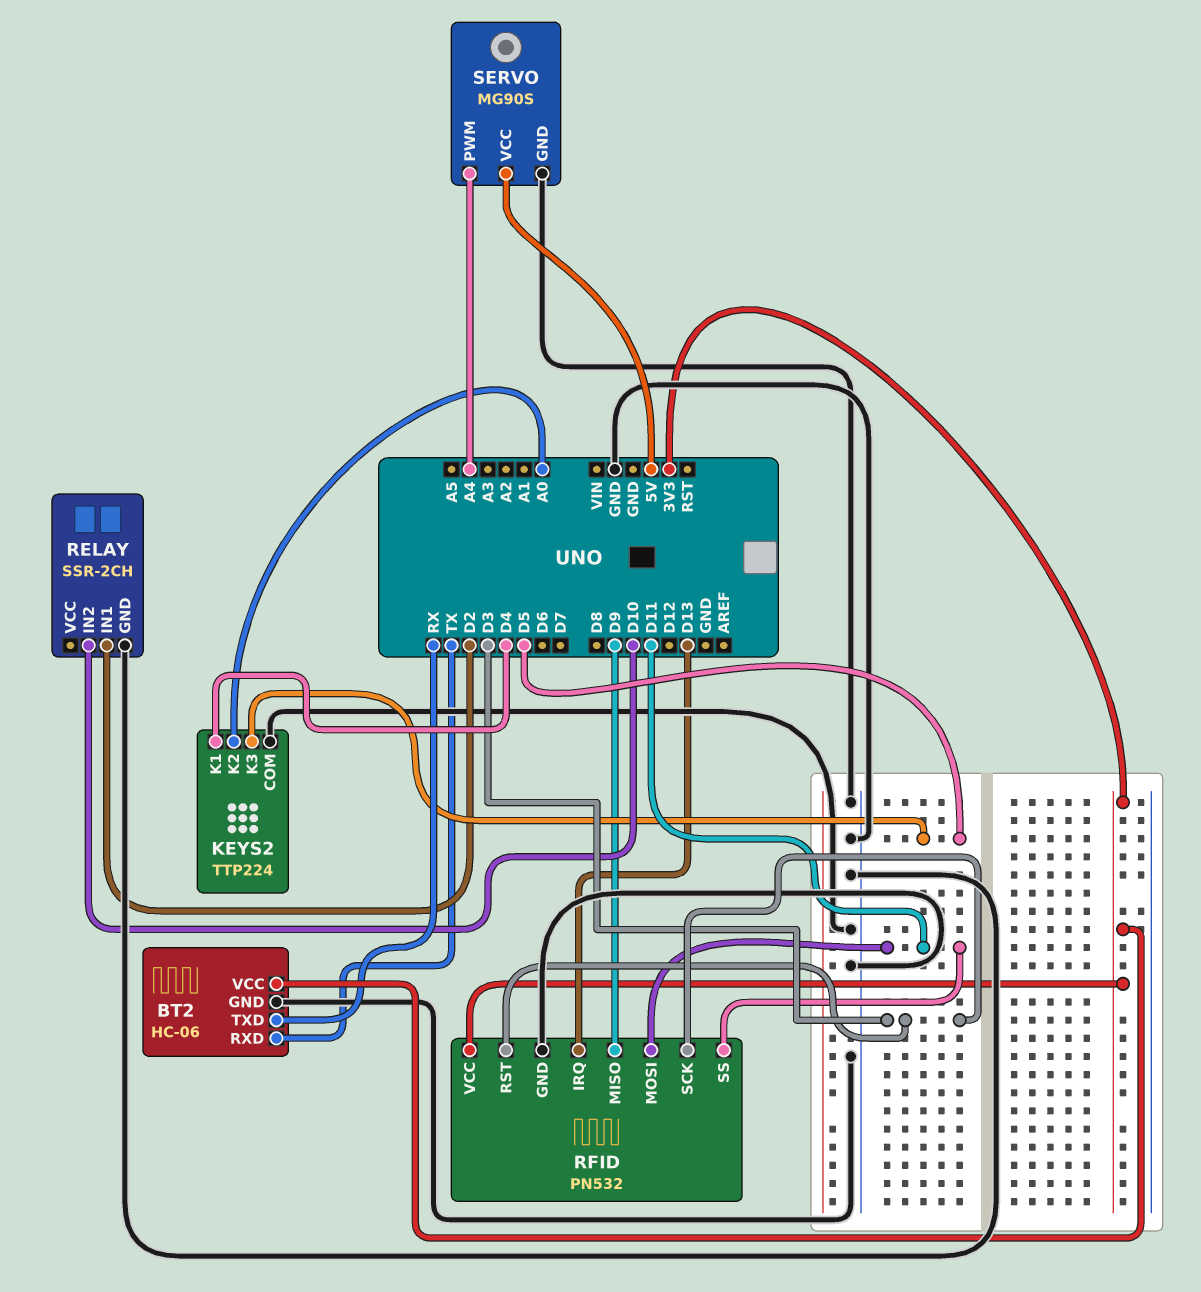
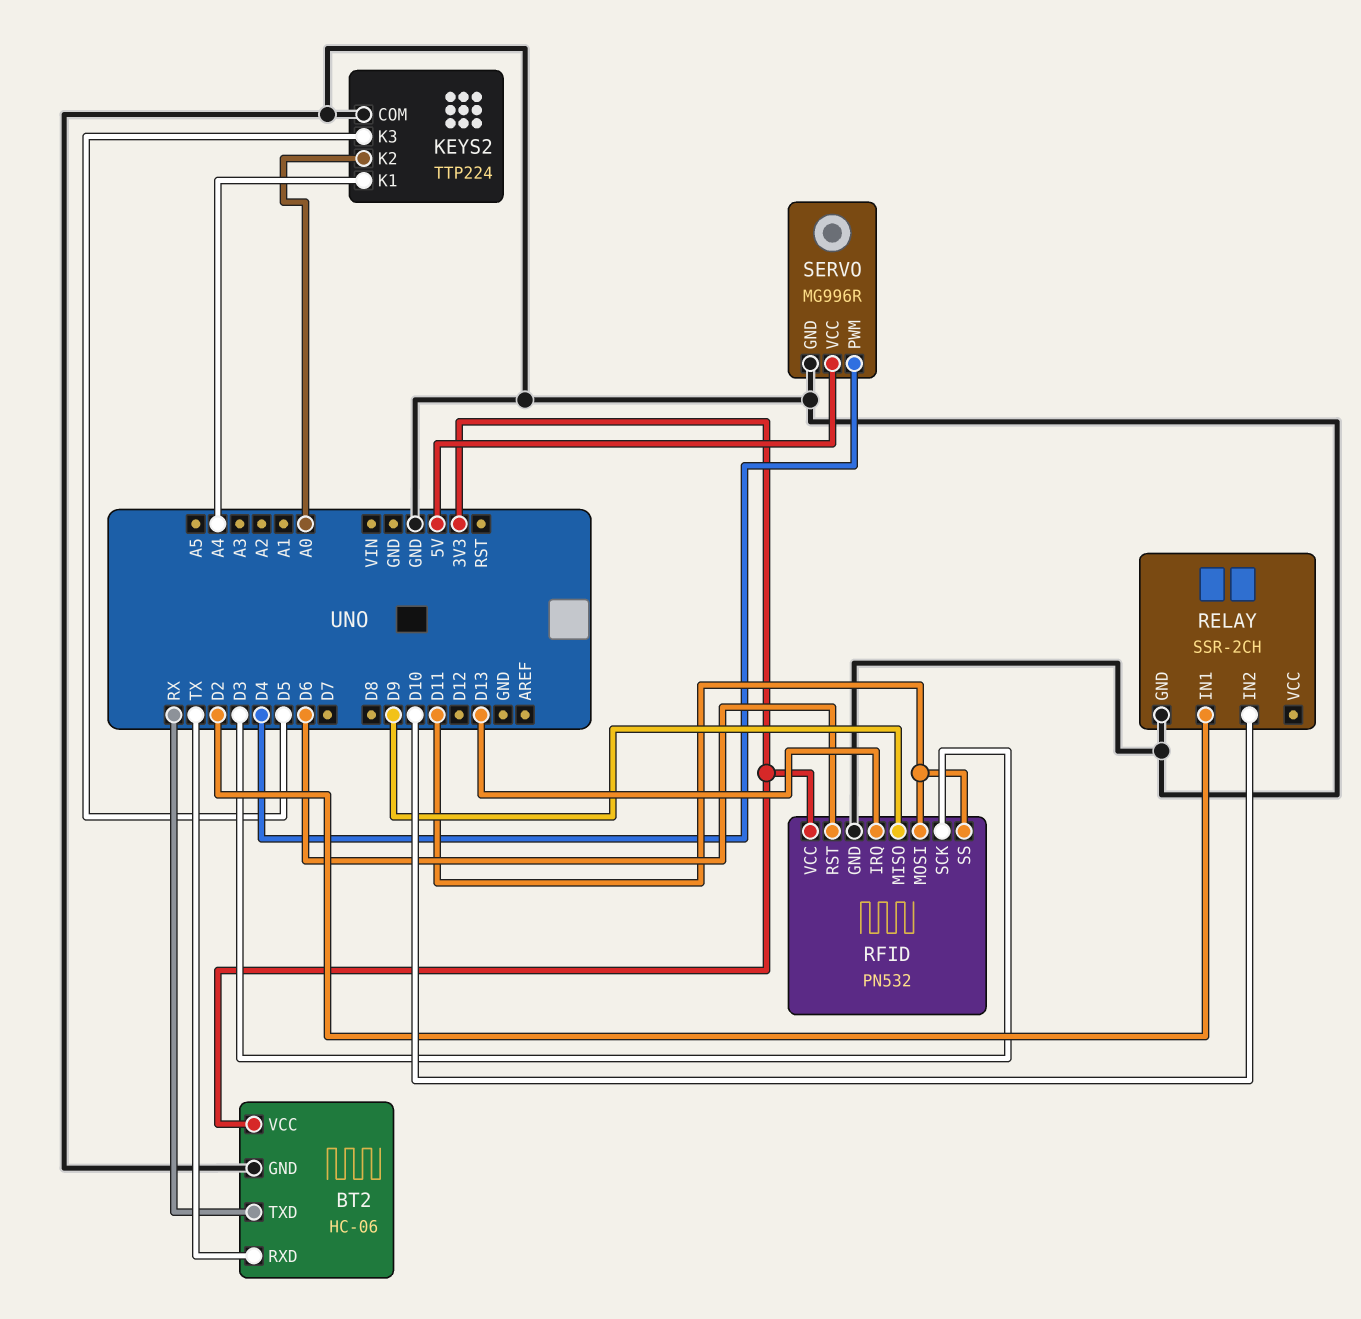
KEYS2 pin K1: D4 -> A4
RFID pin RST: D3 -> D6
SERVO: MG90S -> MG996R
SERVO pin PWM: A4 -> D4

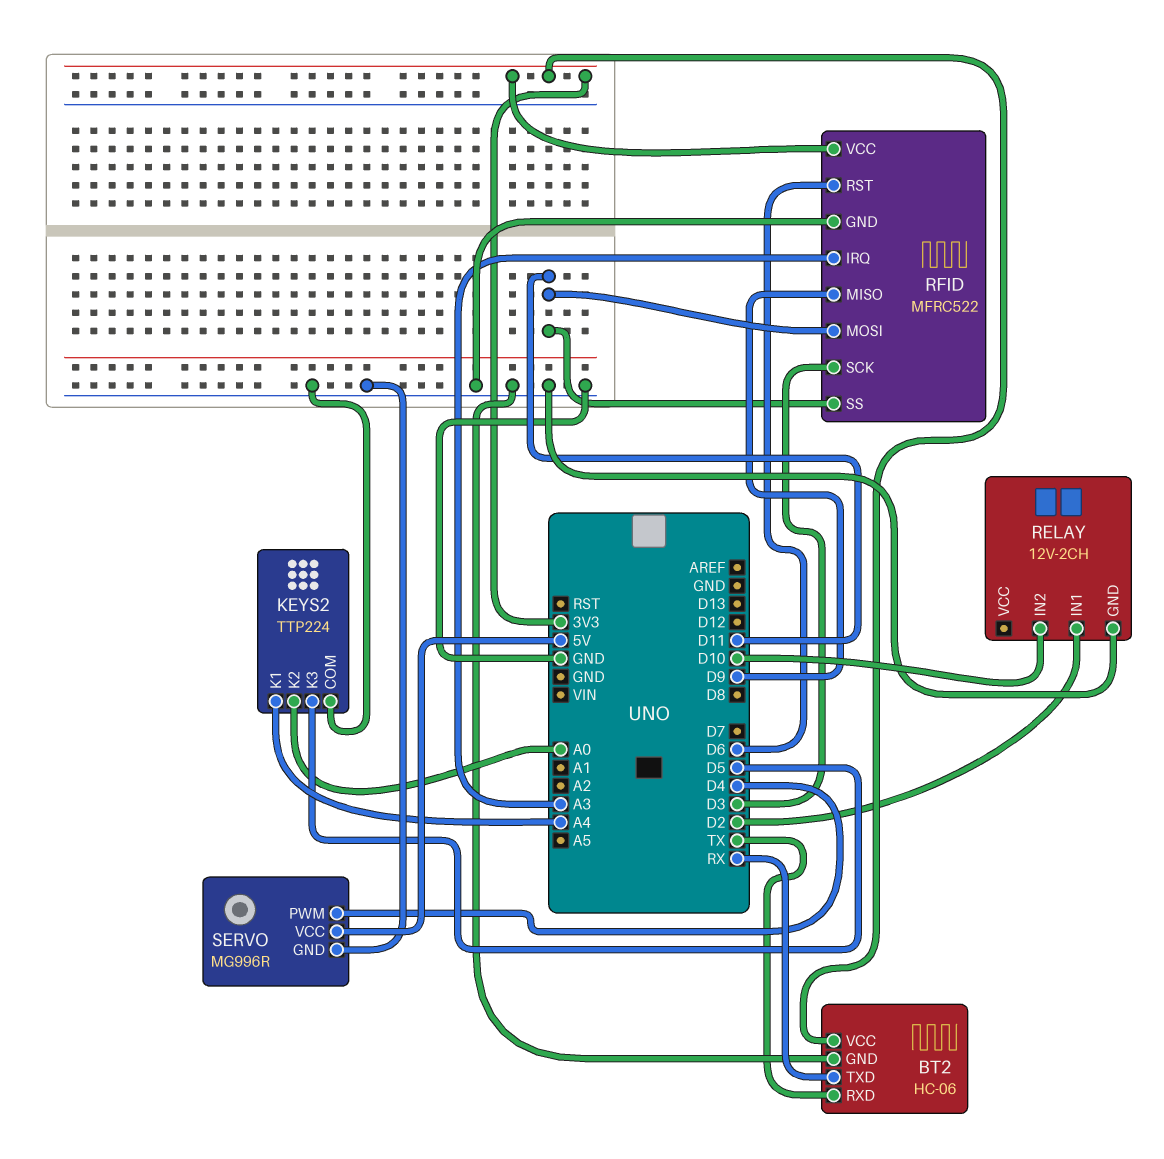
RELAY: SSR-2CH -> 12V-2CH
RFID: PN532 -> MFRC522
RFID pin IRQ: D13 -> A3

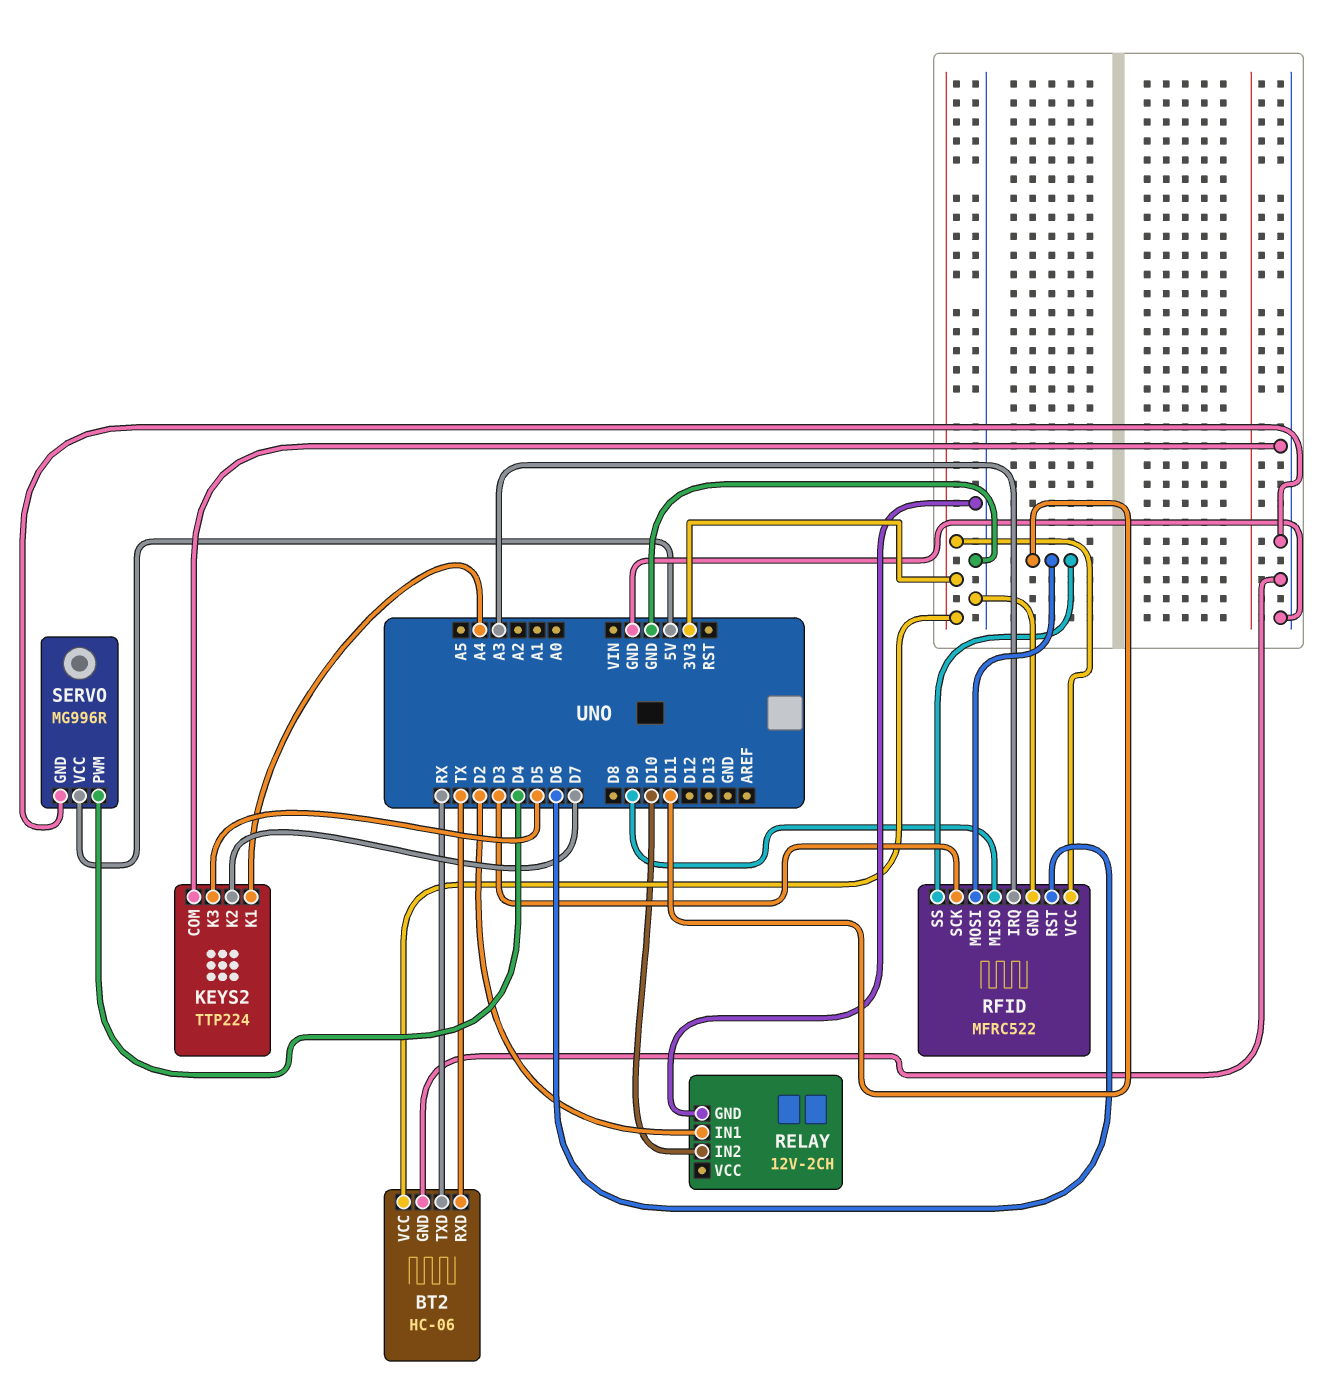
KEYS2 pin K2: A0 -> D7

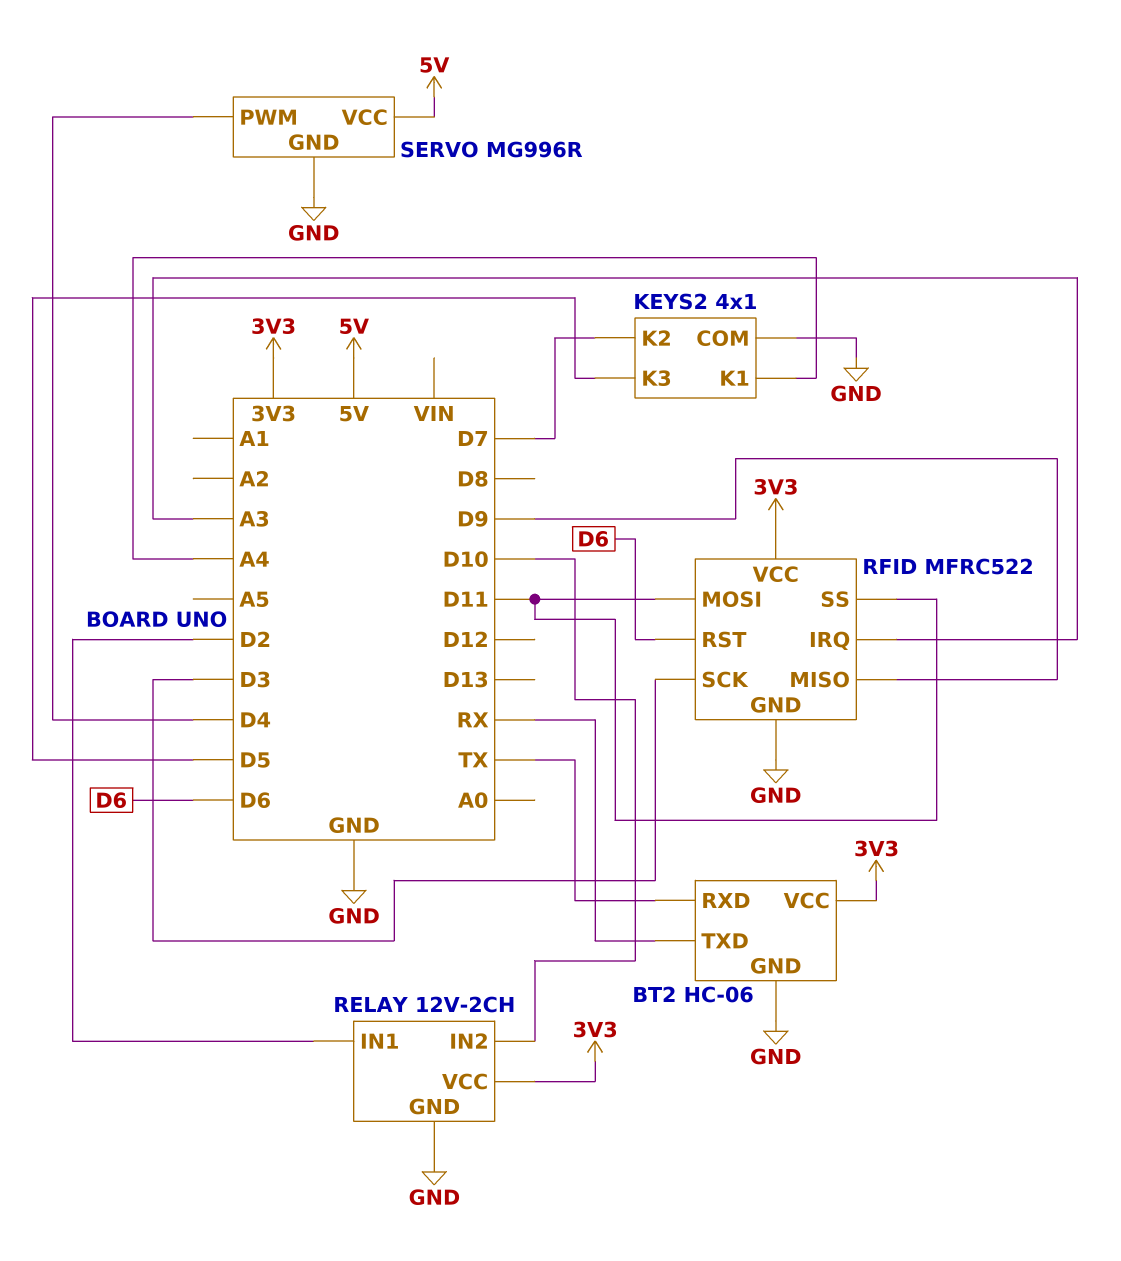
KEYS2: TTP224 -> 4x1
RELAY pin VCC: none -> 3V3

